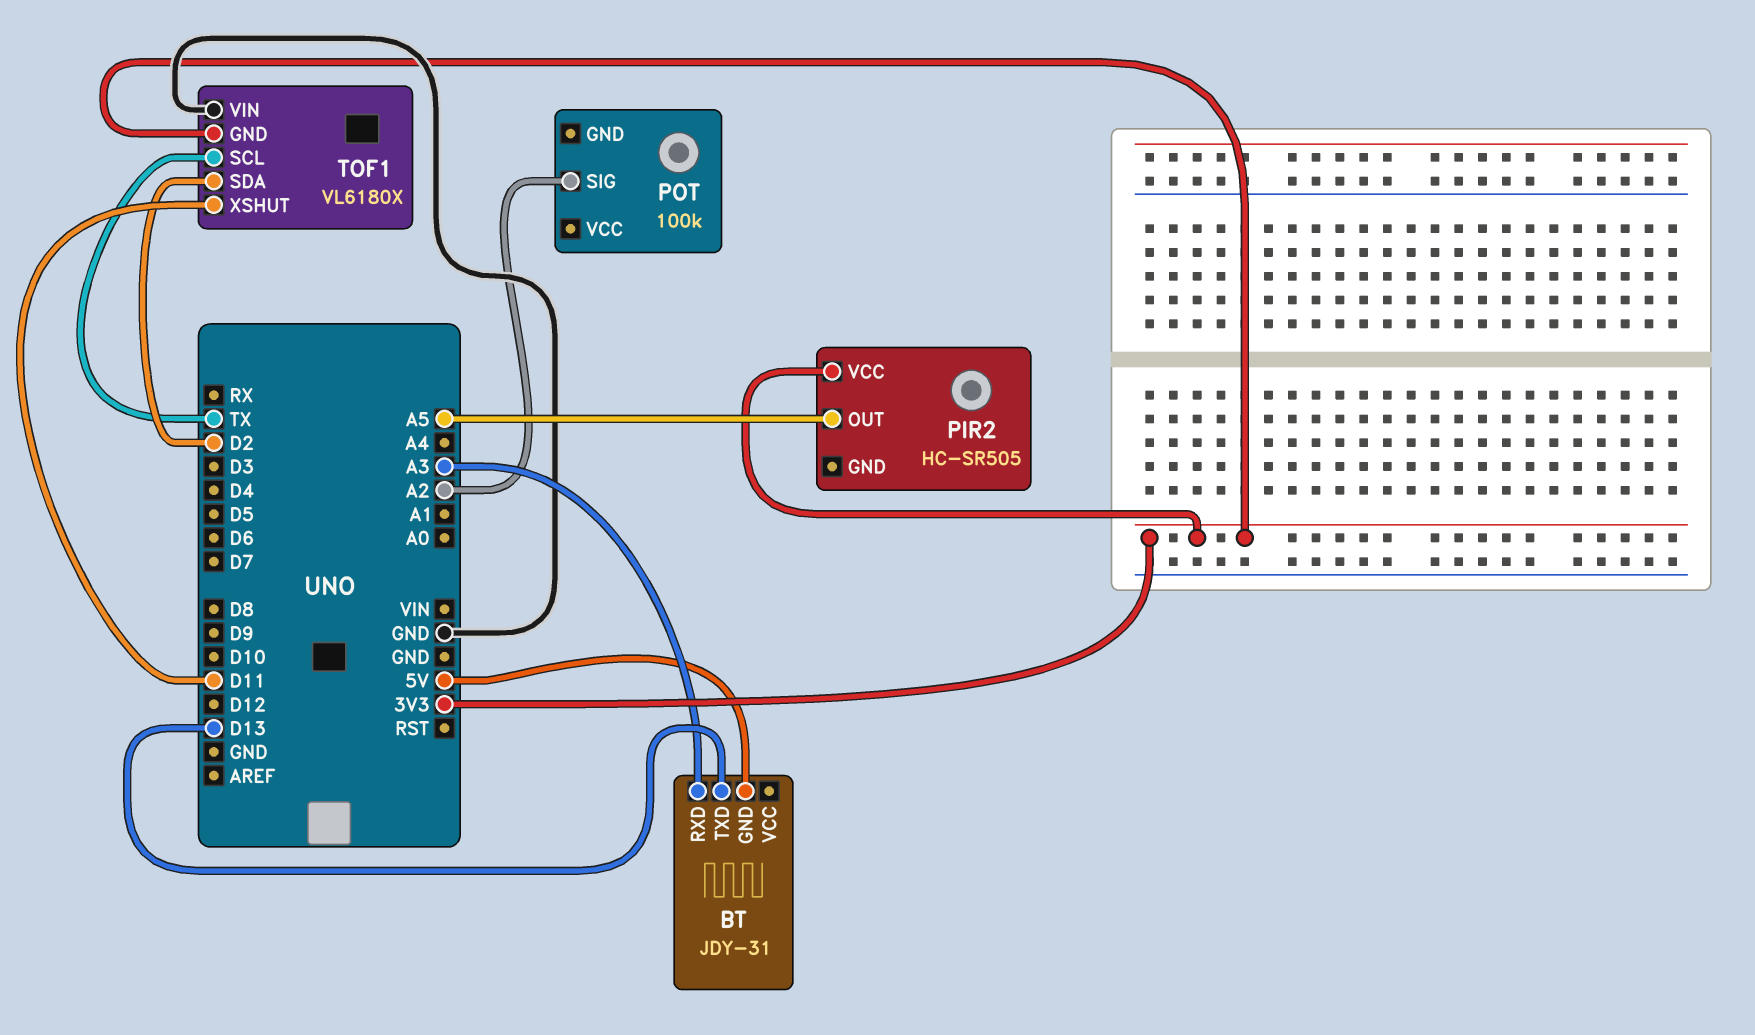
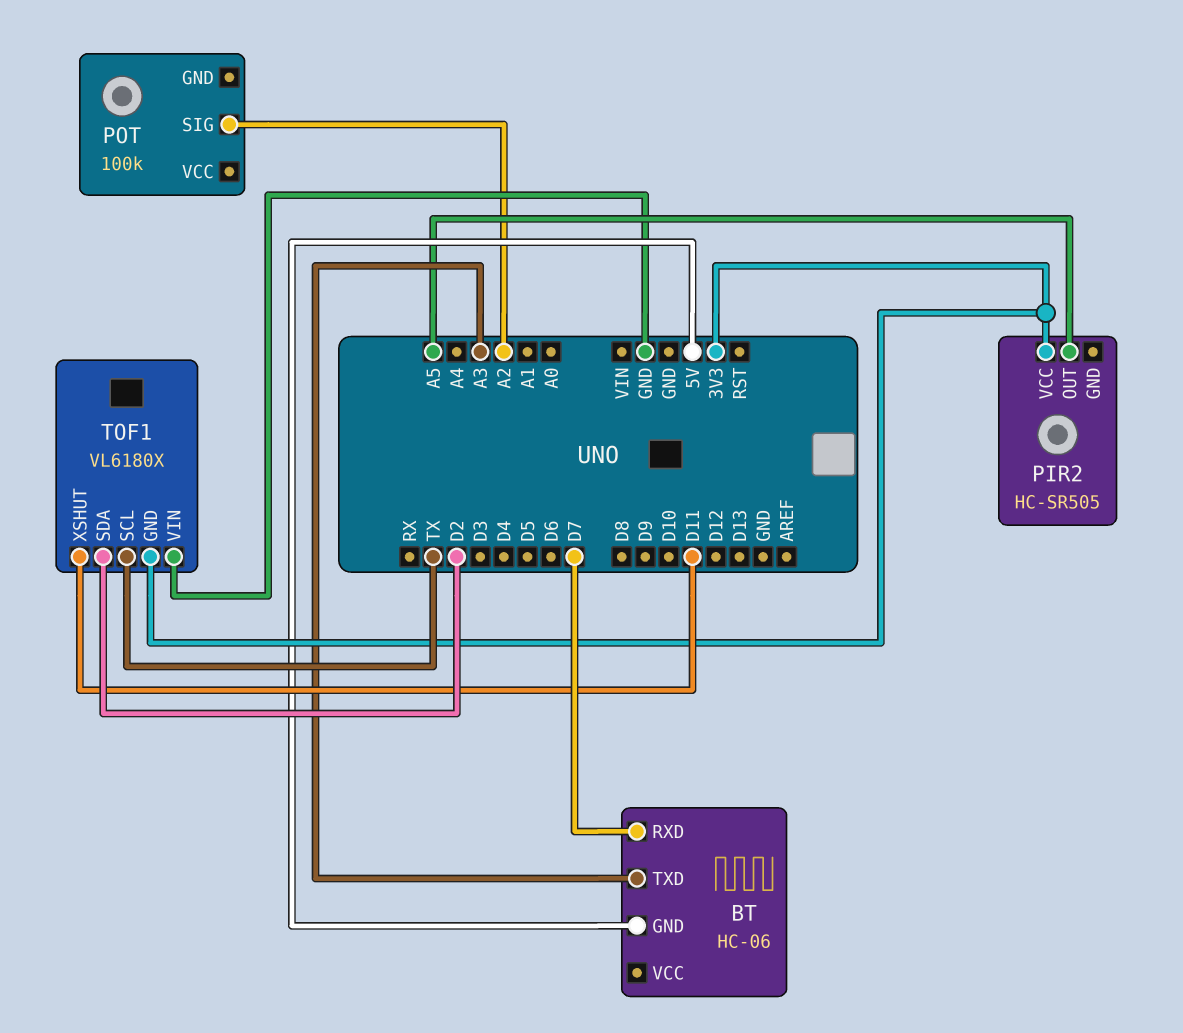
BT: JDY-31 -> HC-06
BT pin RXD: A3 -> D7
BT pin TXD: D13 -> A3

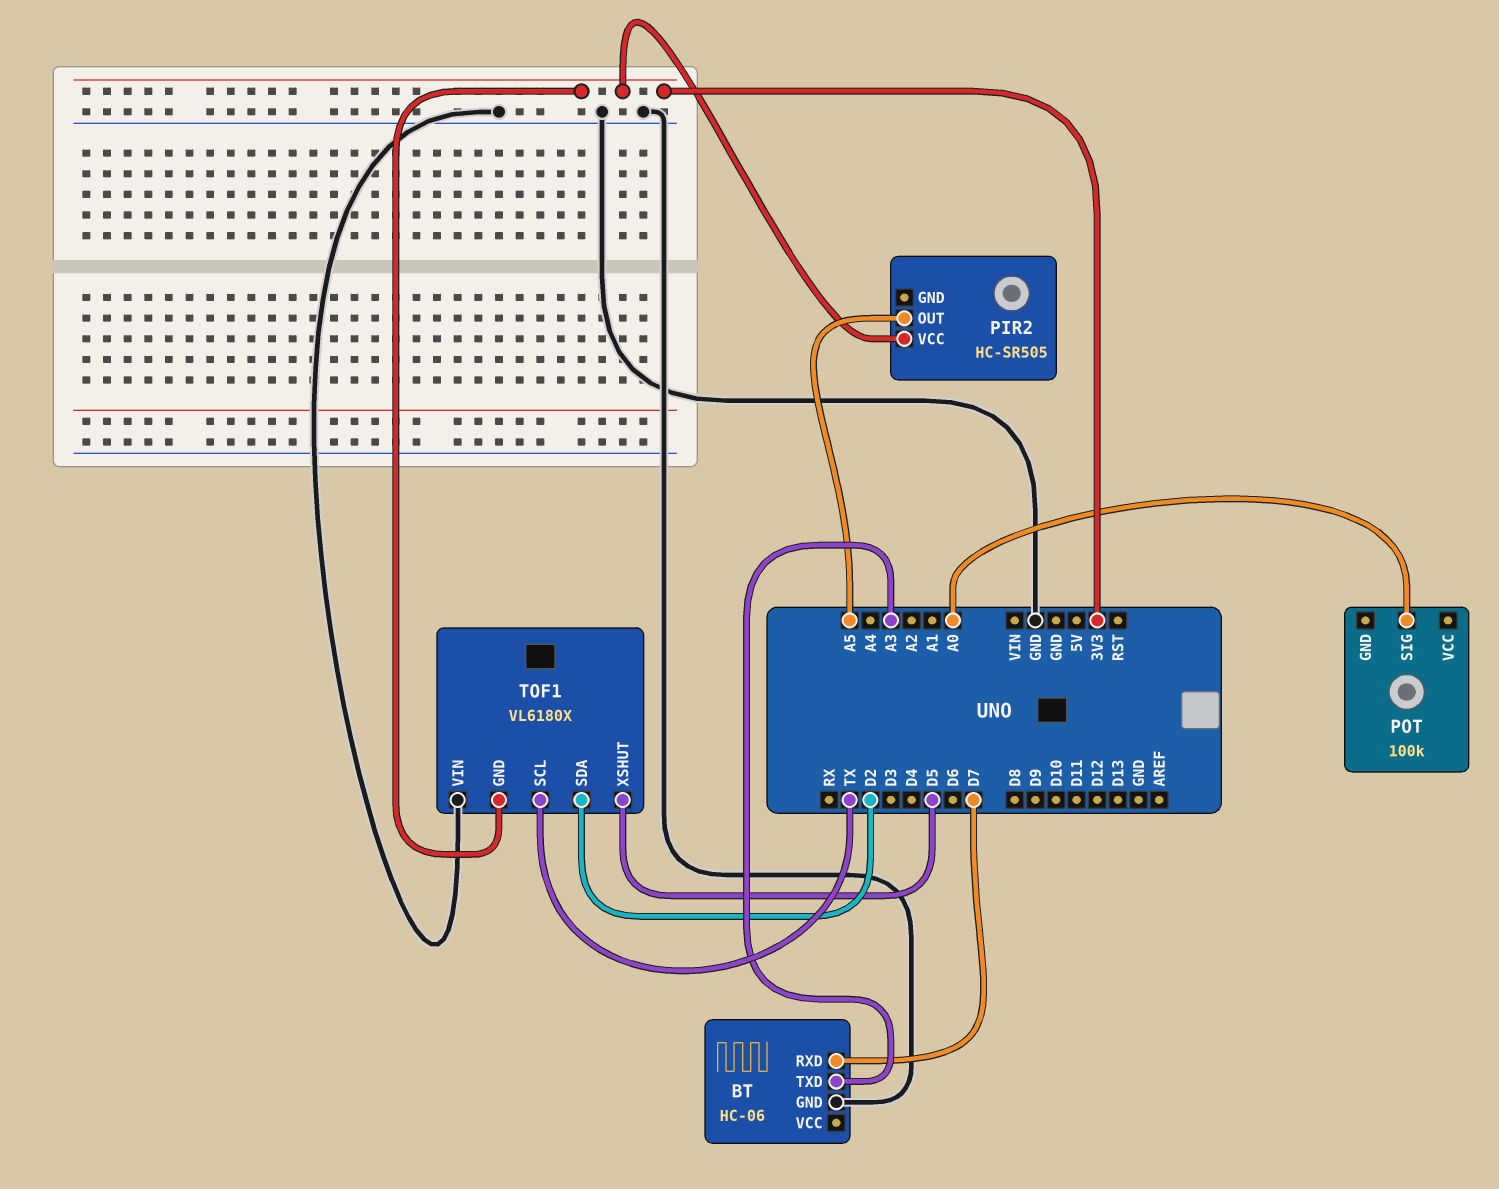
BT pin GND: 5V -> GND
POT pin SIG: A2 -> A0
TOF1 pin XSHUT: D11 -> D5

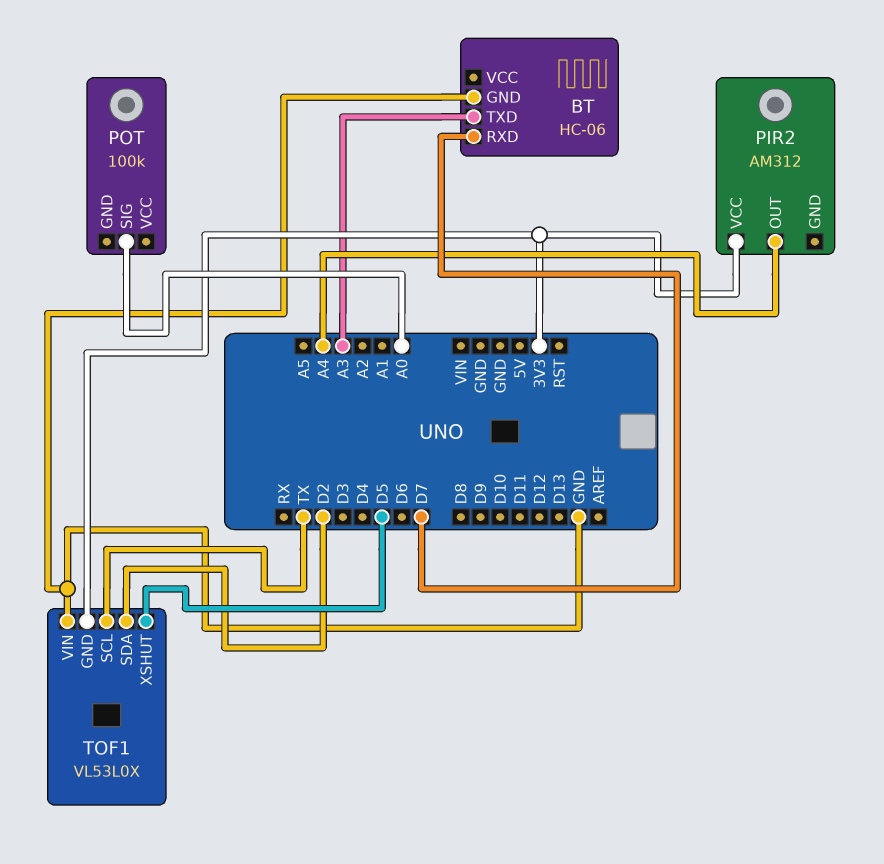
PIR2: HC-SR505 -> AM312
PIR2 pin OUT: A5 -> A4
TOF1: VL6180X -> VL53L0X

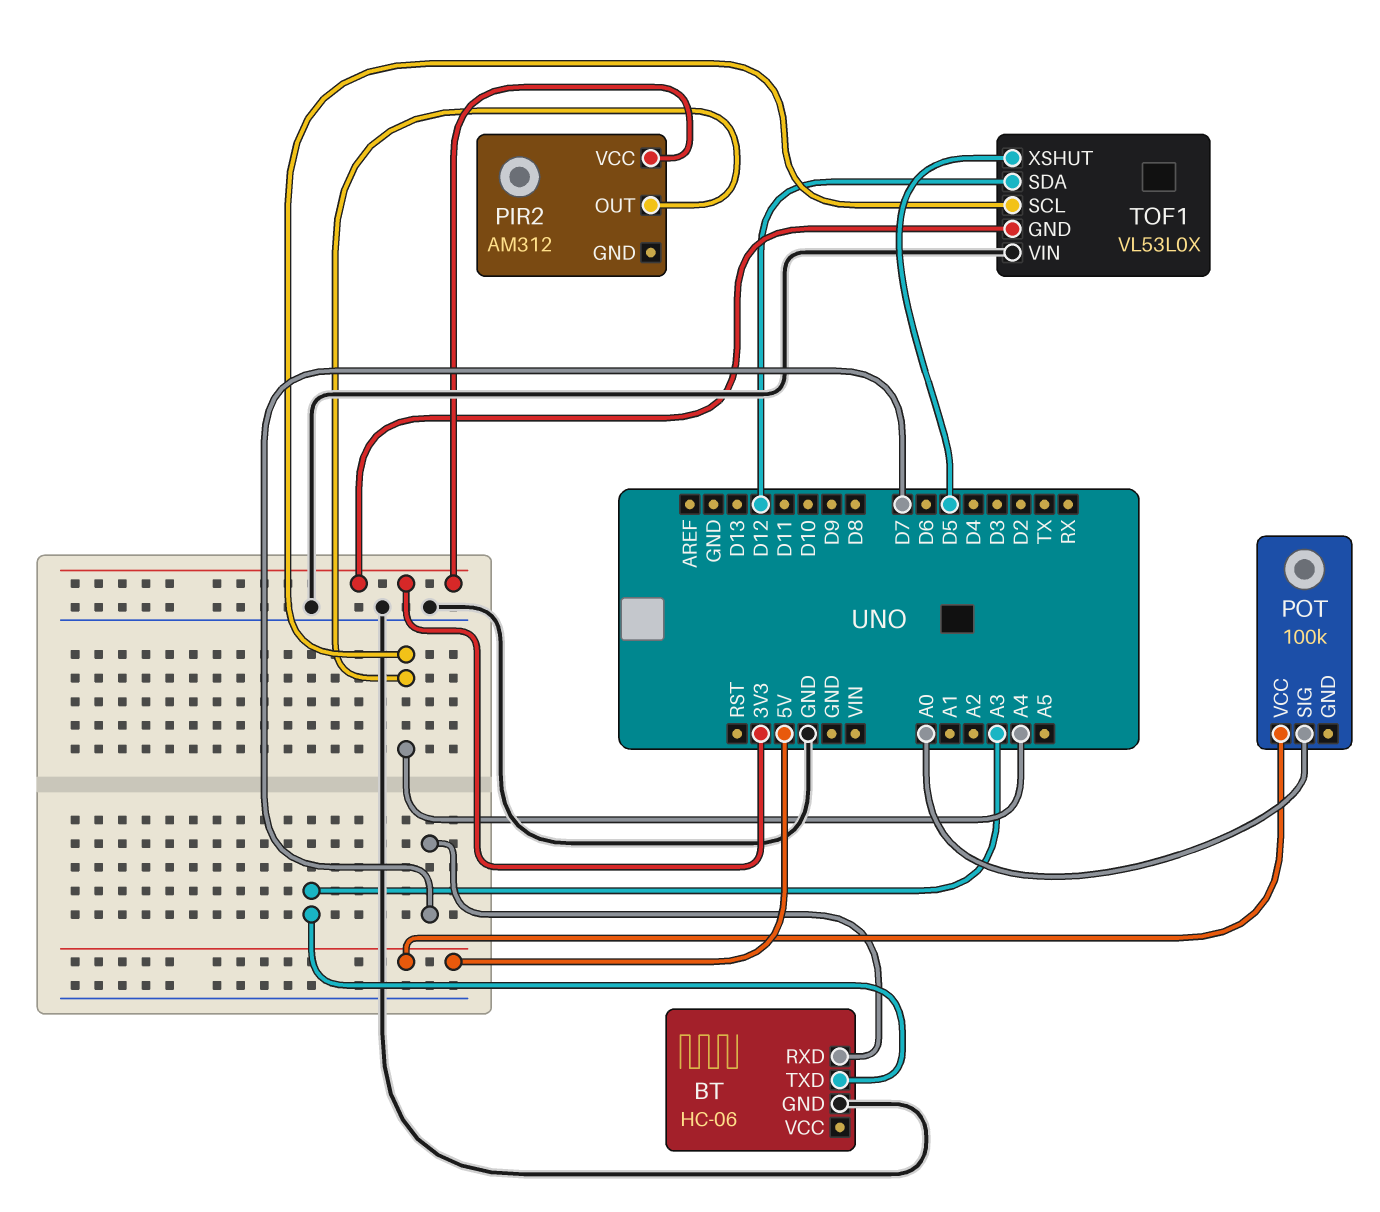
POT pin VCC: none -> 5V
TOF1 pin SCL: TX -> A4
TOF1 pin SDA: D2 -> D12

